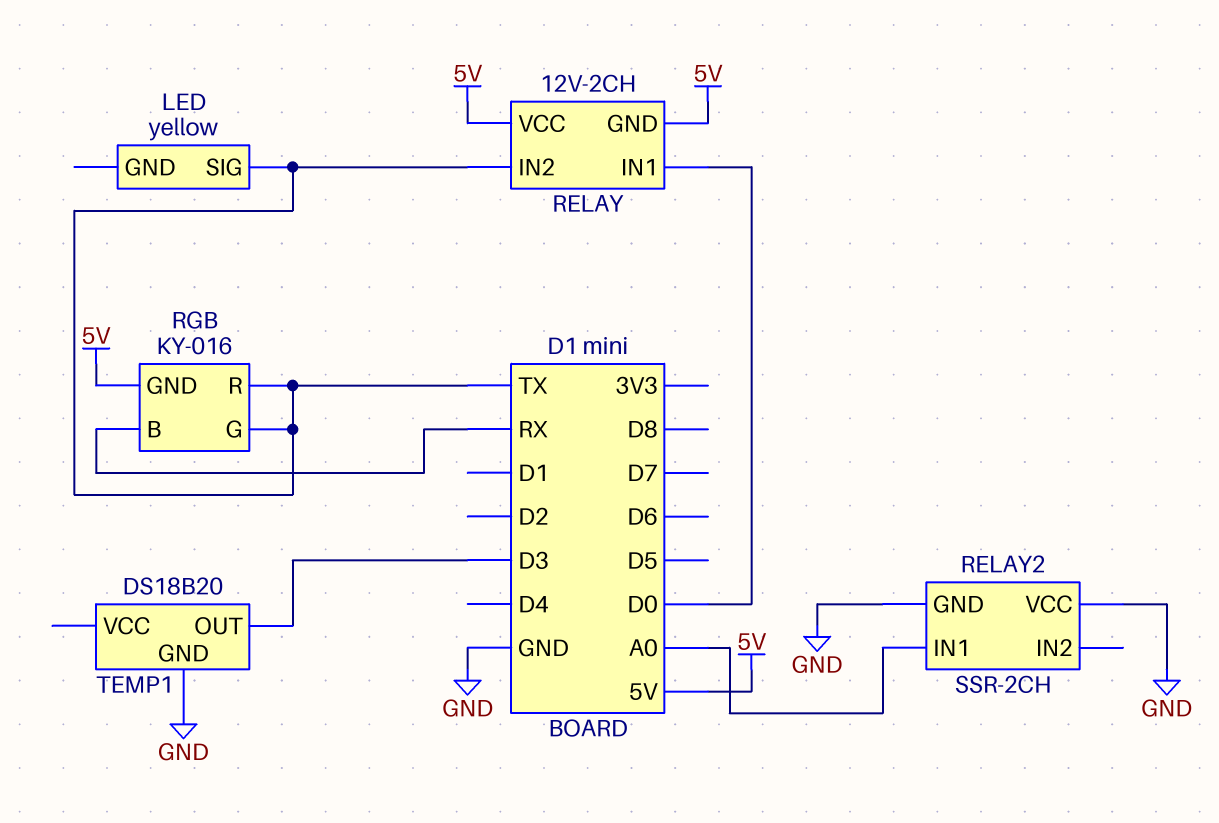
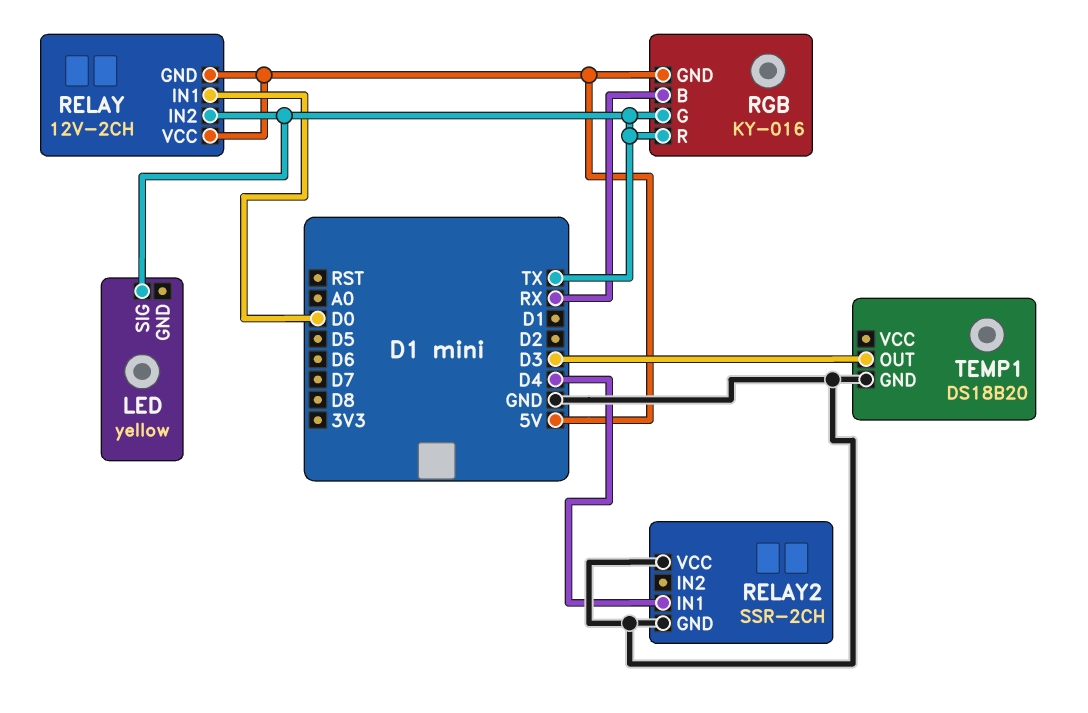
RELAY2 pin IN1: A0 -> D4

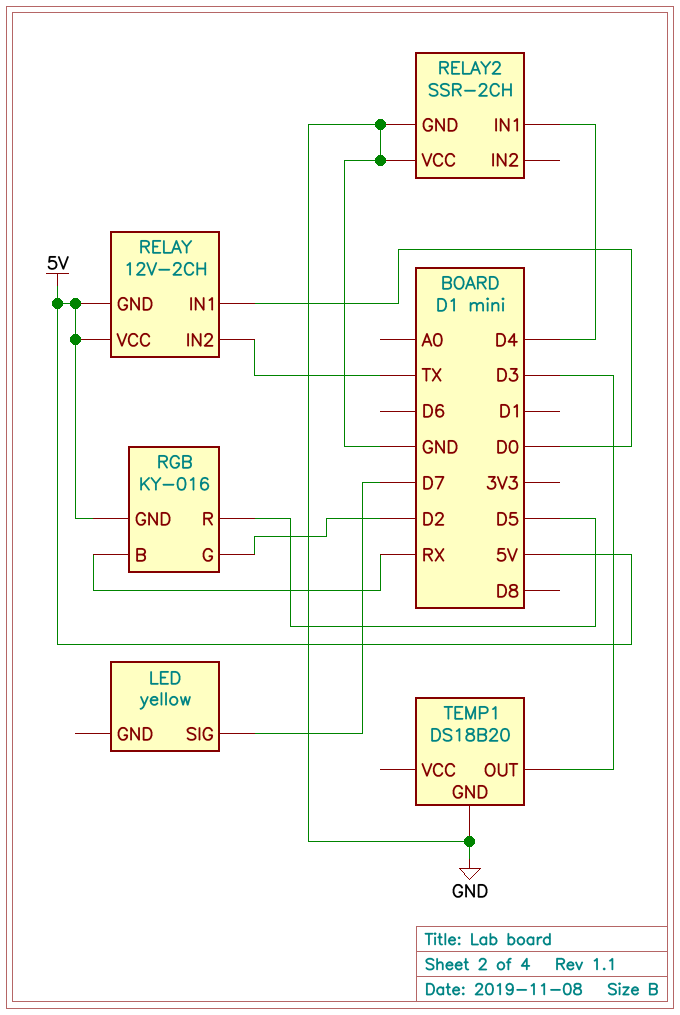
LED pin SIG: TX -> D7
RGB pin G: TX -> D2
RGB pin R: TX -> D5

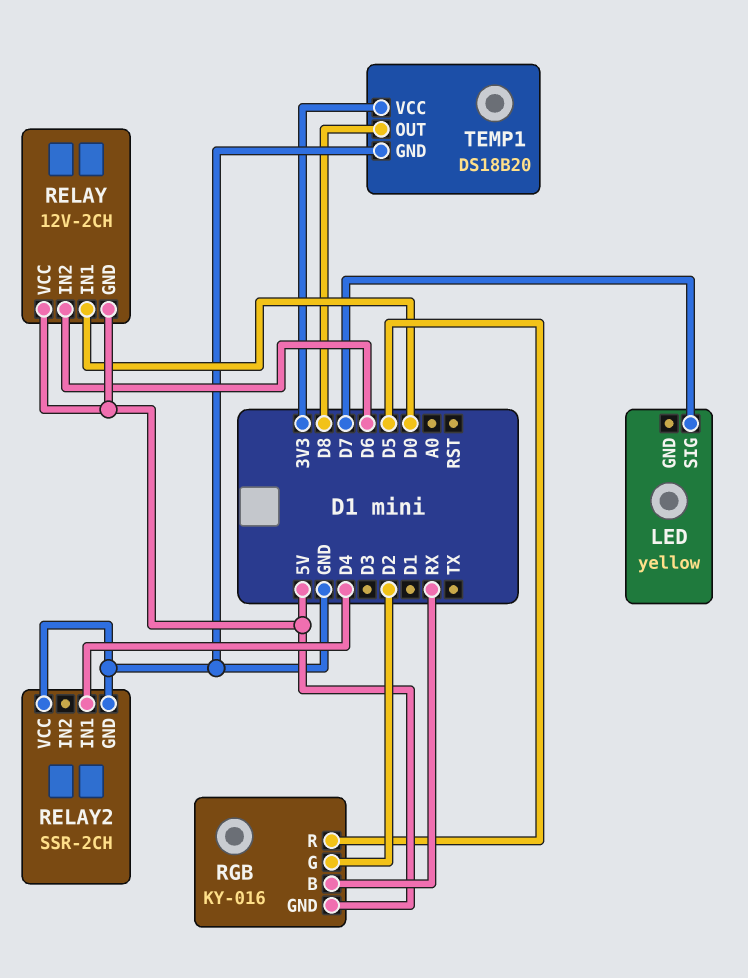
RELAY pin IN2: TX -> D6
TEMP1 pin OUT: D3 -> D8
TEMP1 pin VCC: none -> 3V3

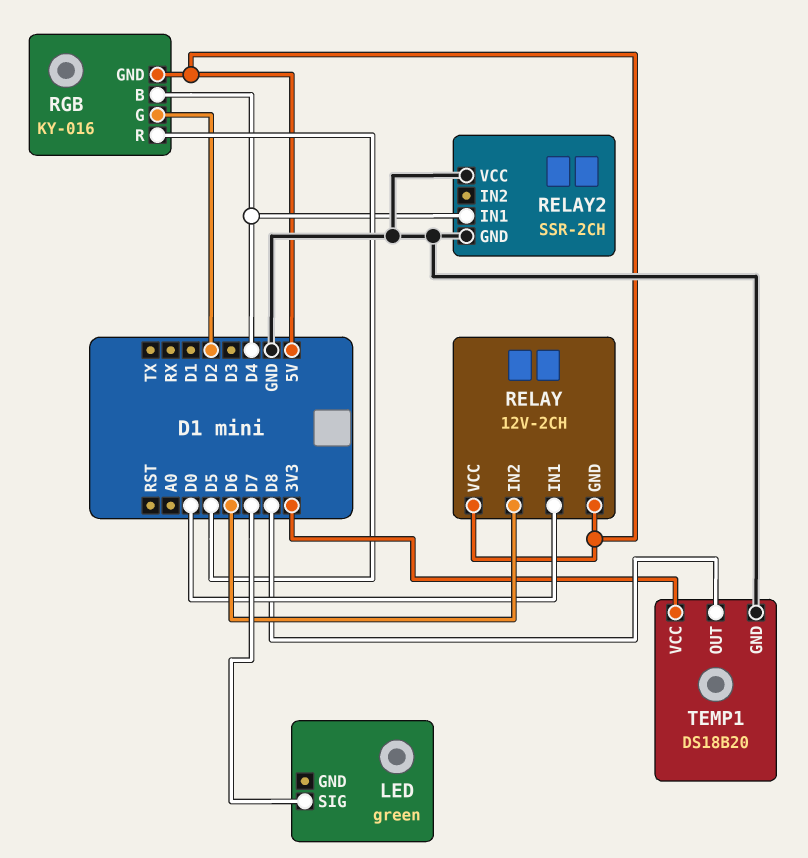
LED: yellow -> green
RGB pin B: RX -> D4

